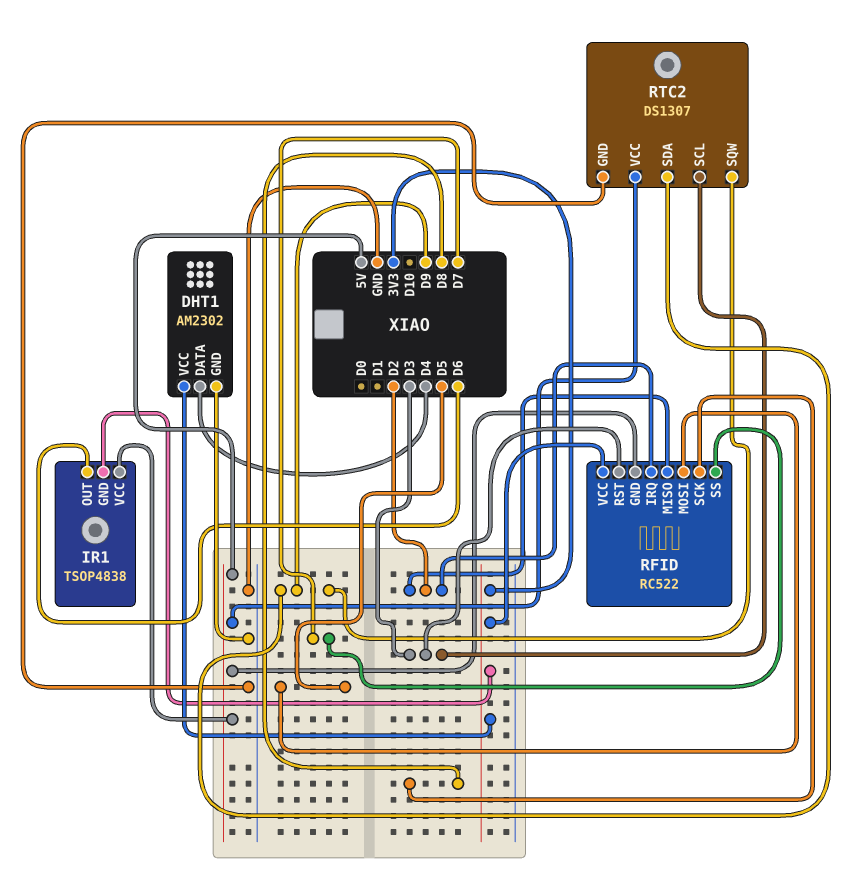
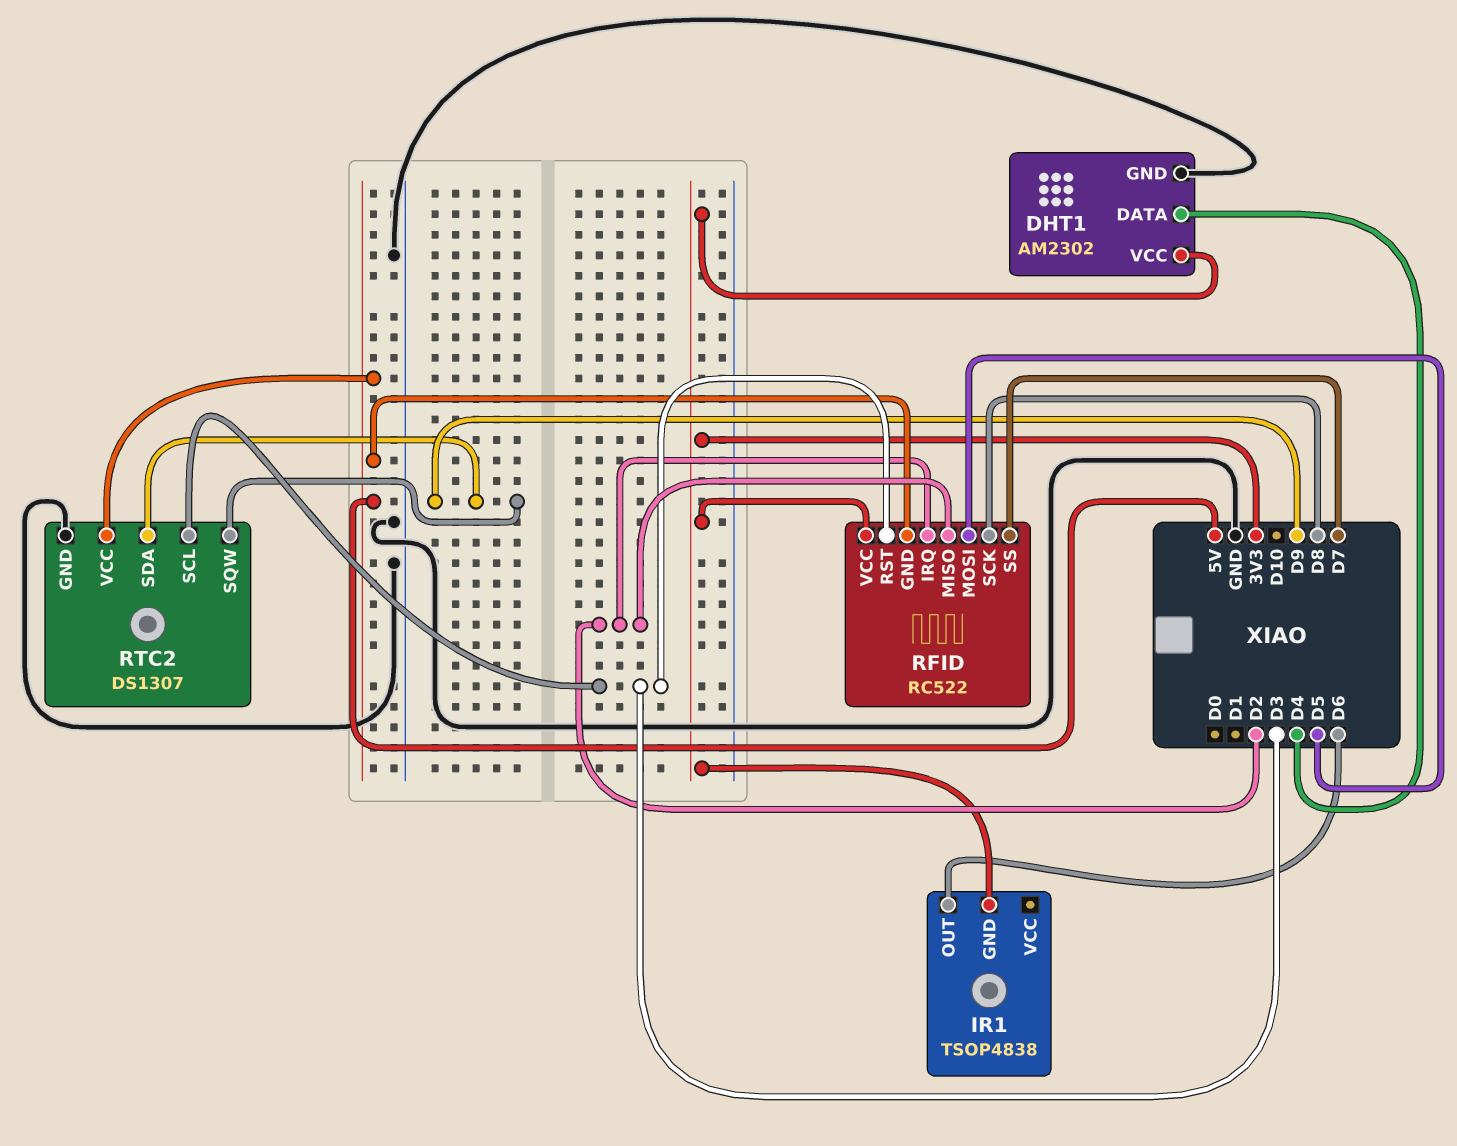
IR1 pin VCC: 5V -> none

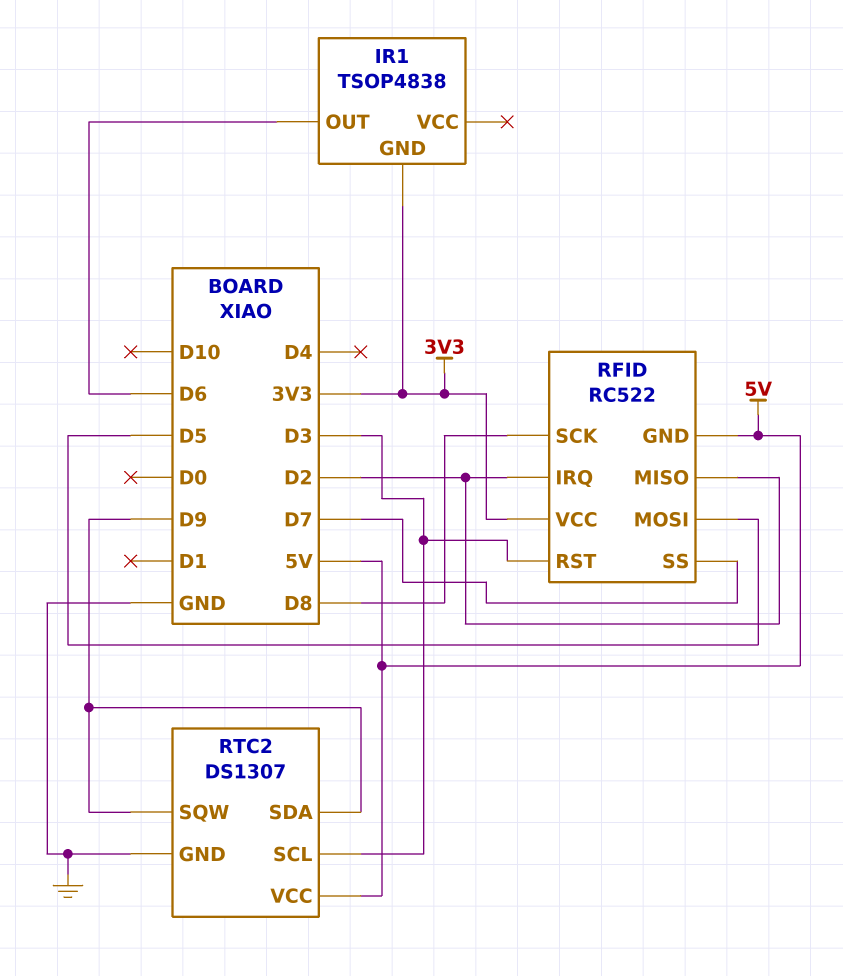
DHT1: AM2302 -> none
DHT1 pin DATA: D4 -> none
DHT1 pin GND: GND -> none
DHT1 pin VCC: 3V3 -> none

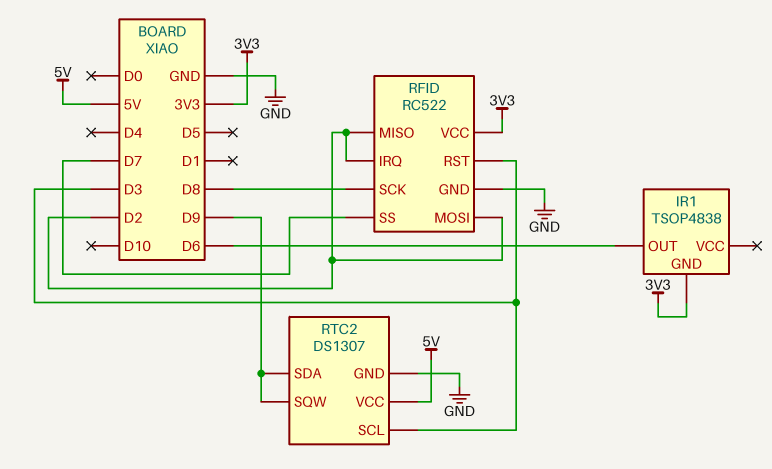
RFID pin GND: 5V -> GND
RFID pin MOSI: D5 -> D2

